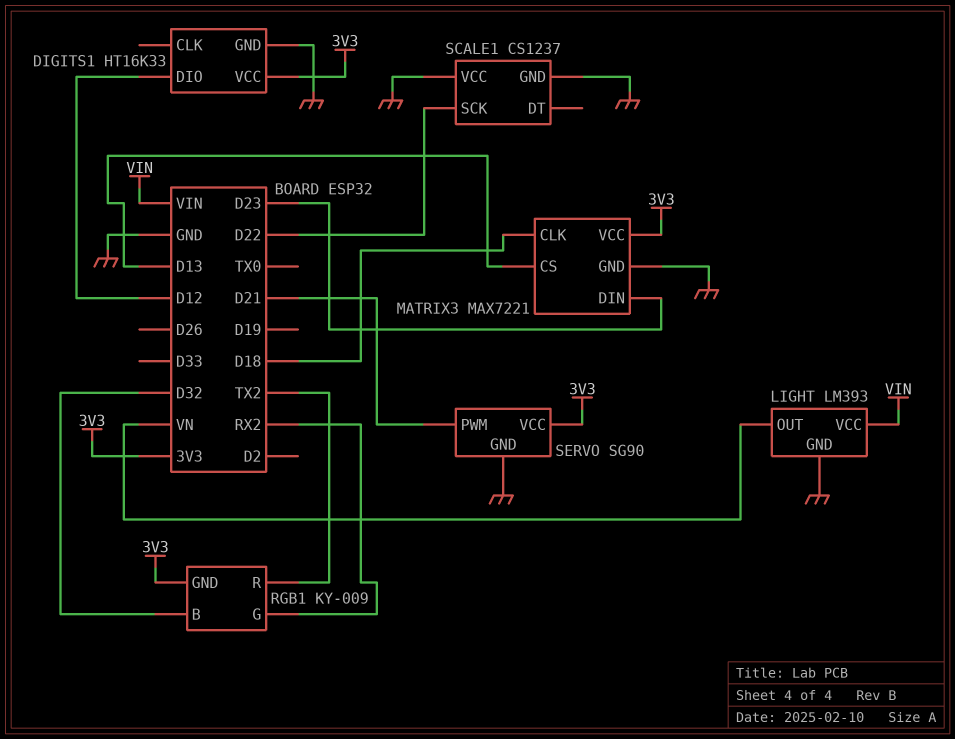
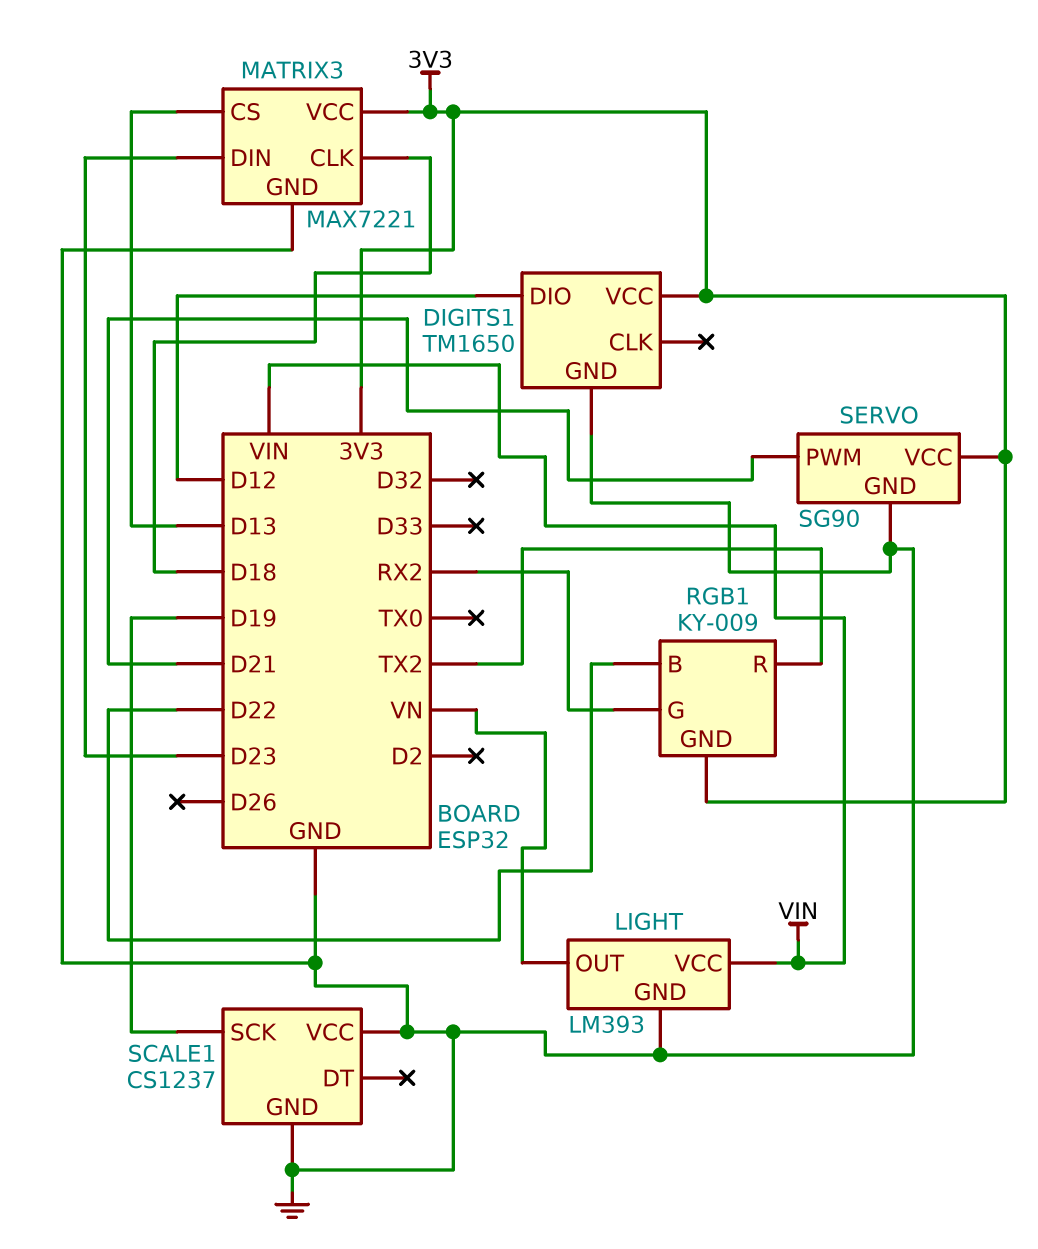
DIGITS1: HT16K33 -> TM1650
RGB1 pin B: D32 -> D22
SCALE1 pin SCK: D22 -> D19

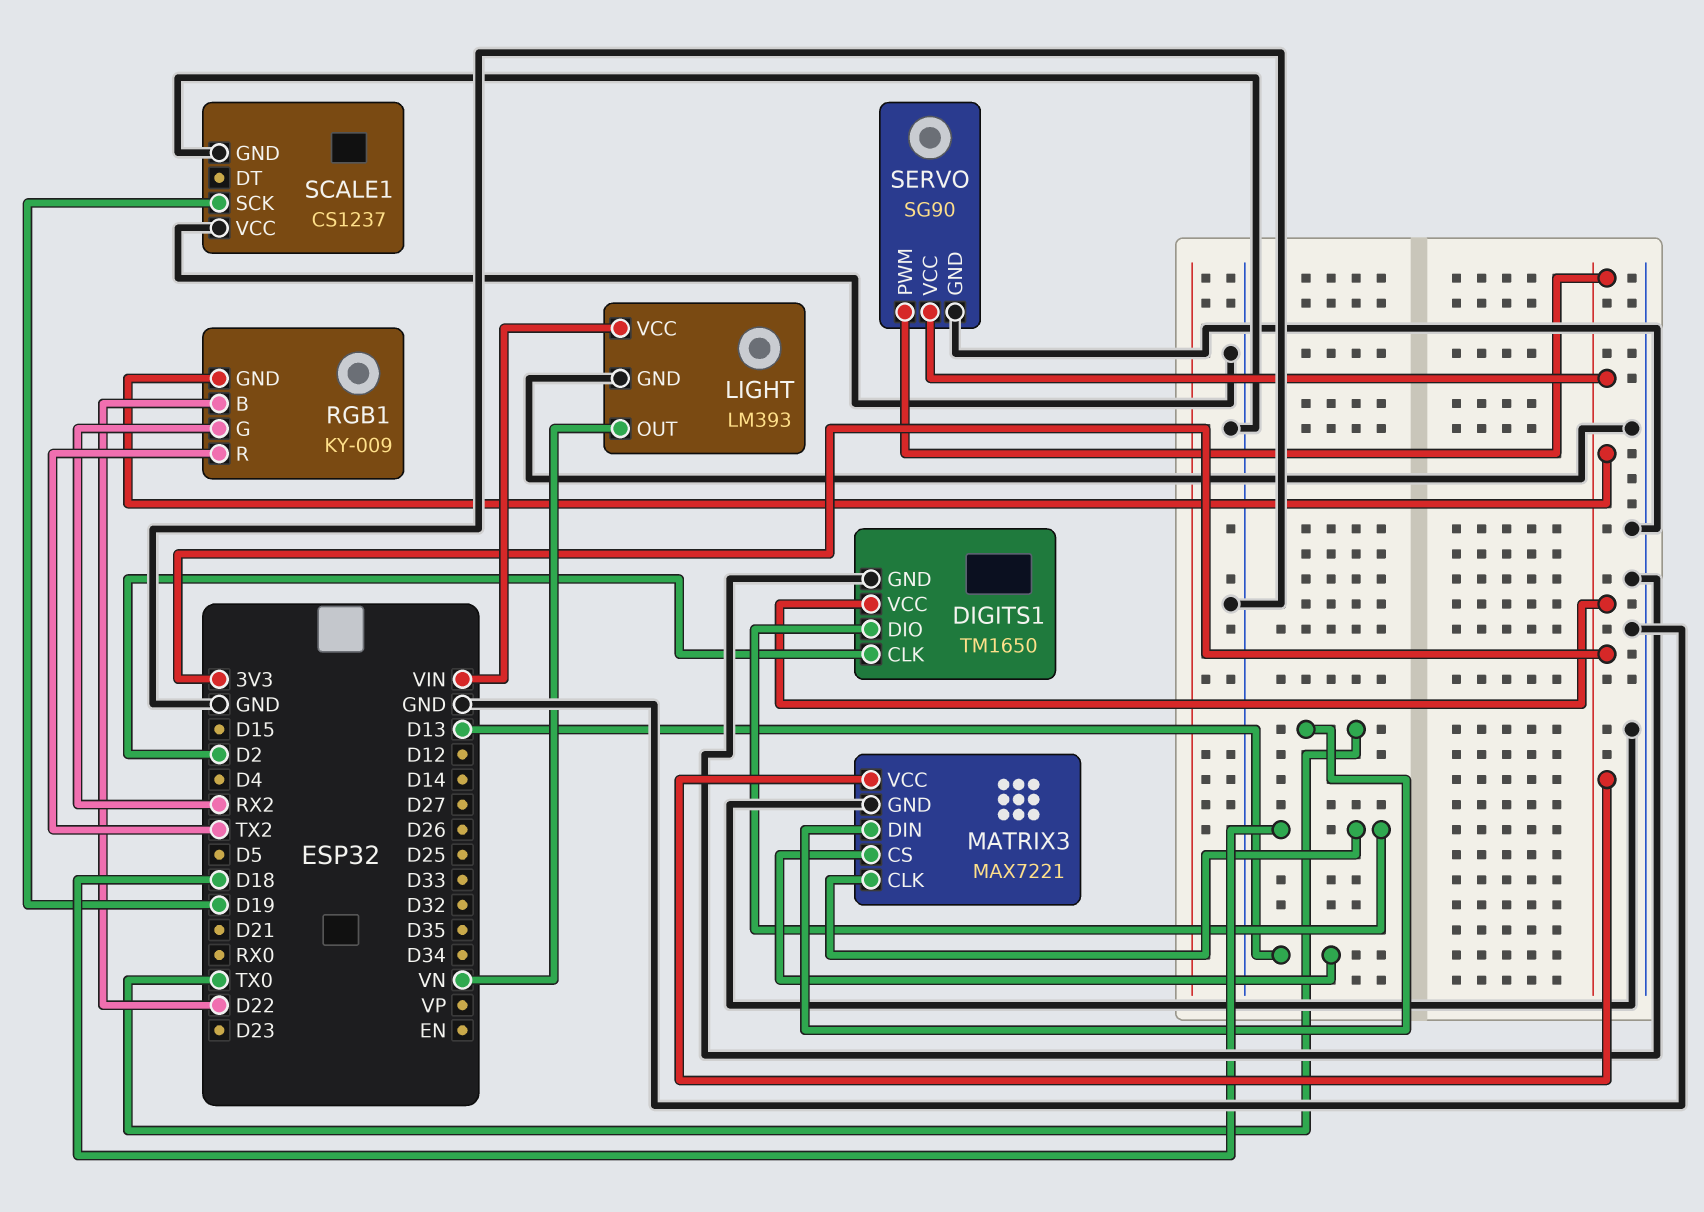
DIGITS1 pin CLK: none -> D2
DIGITS1 pin DIO: D12 -> D18
MATRIX3 pin DIN: D23 -> TX0
SERVO pin PWM: D21 -> 3V3

